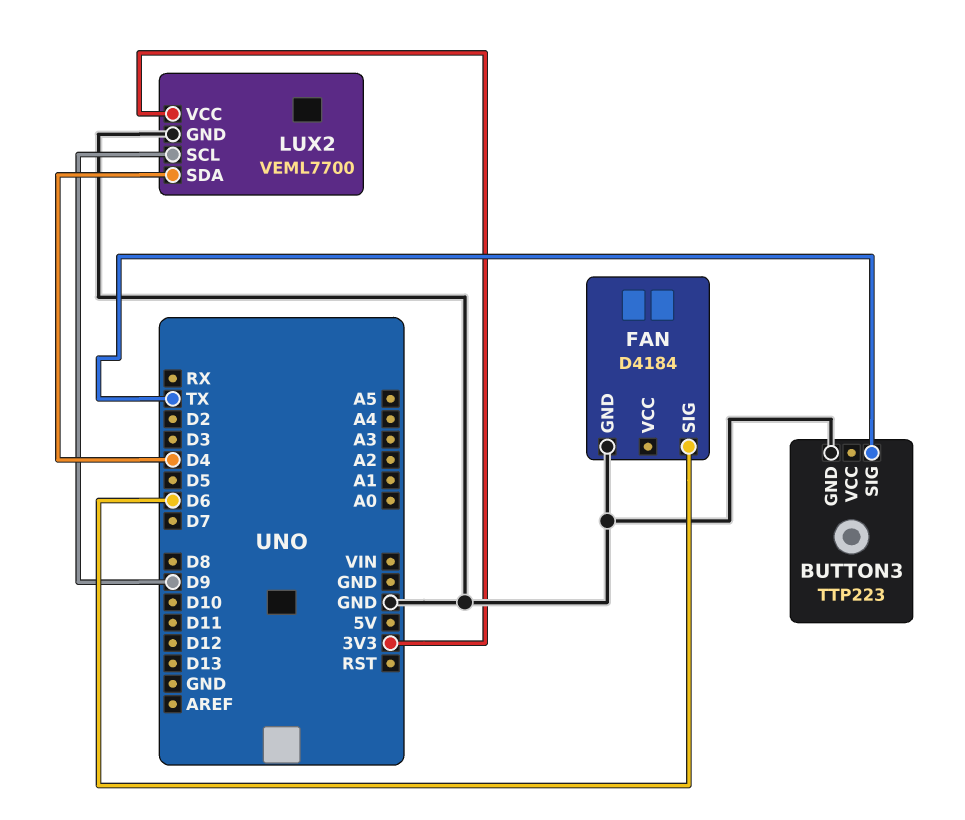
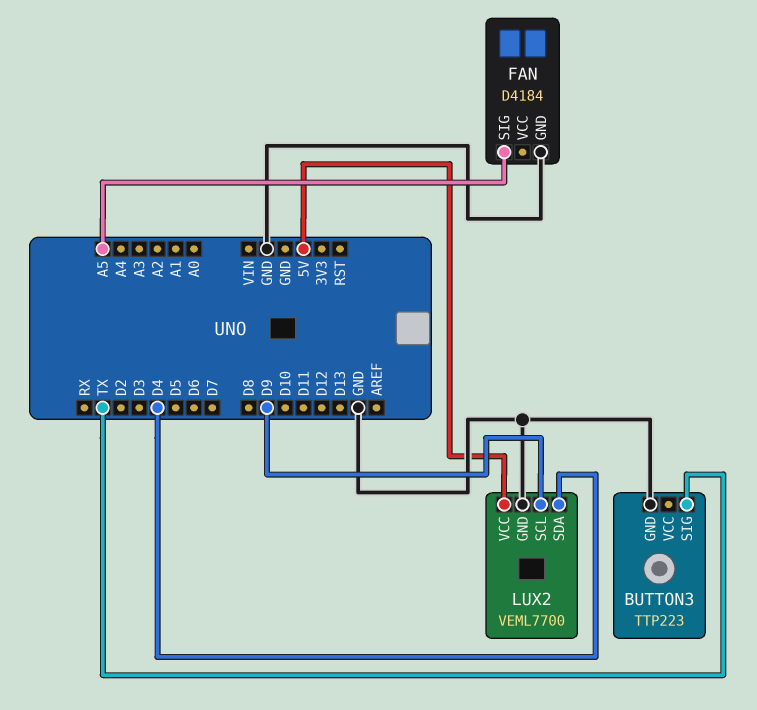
FAN pin SIG: D6 -> A5
LUX2 pin VCC: 3V3 -> 5V

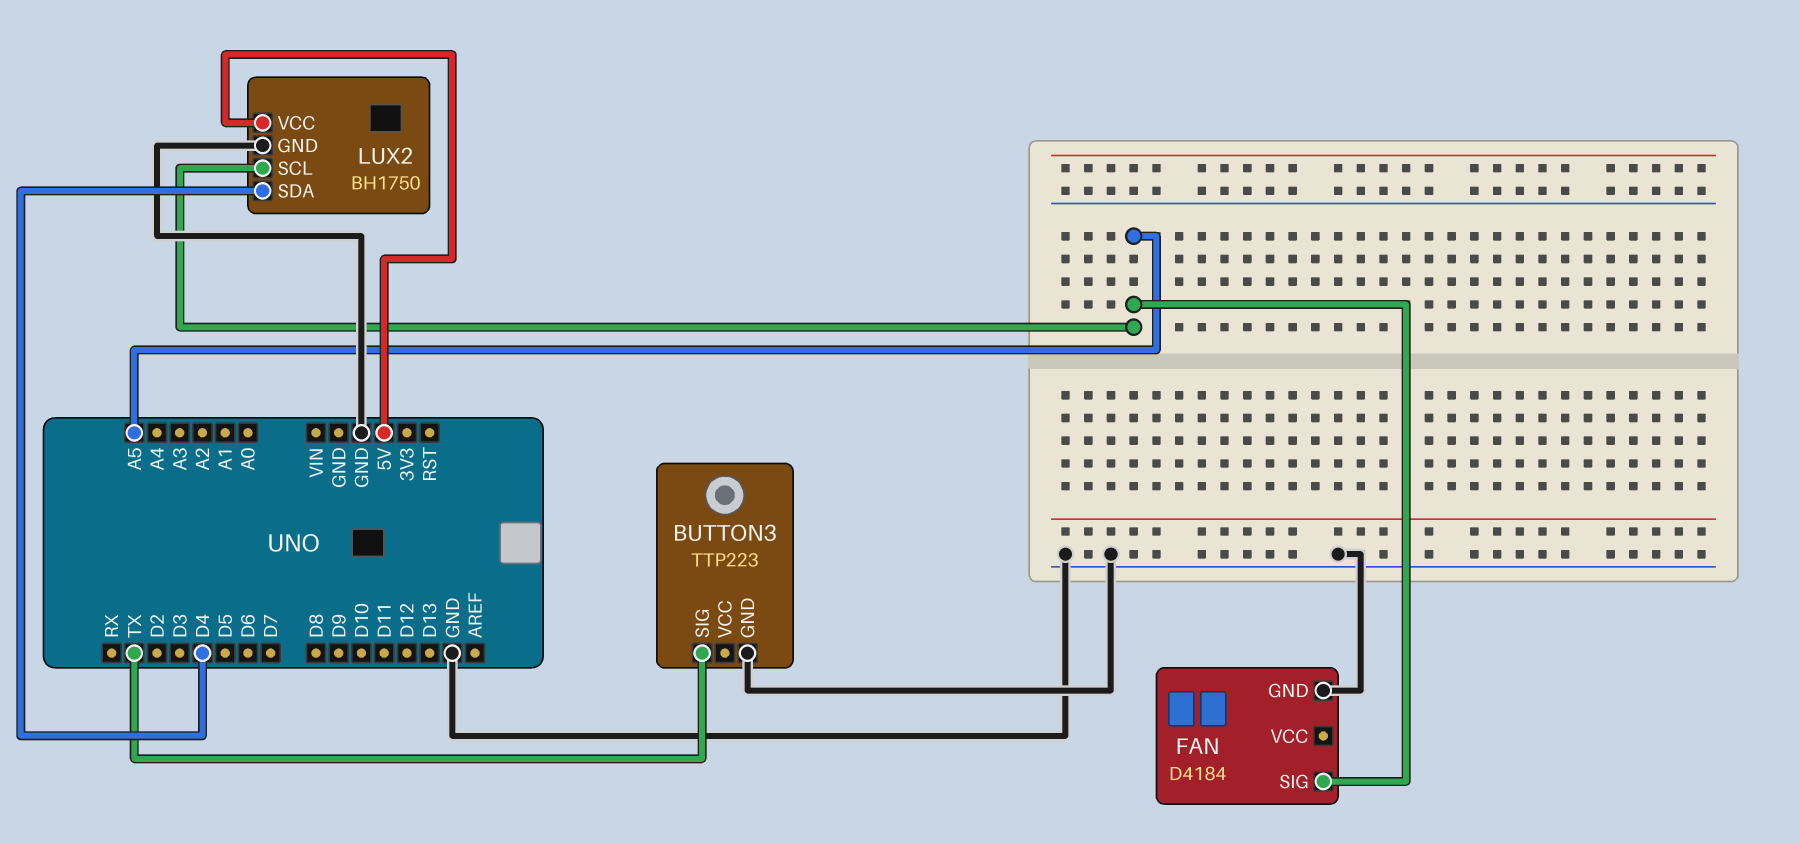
LUX2: VEML7700 -> BH1750
LUX2 pin SCL: D9 -> A5

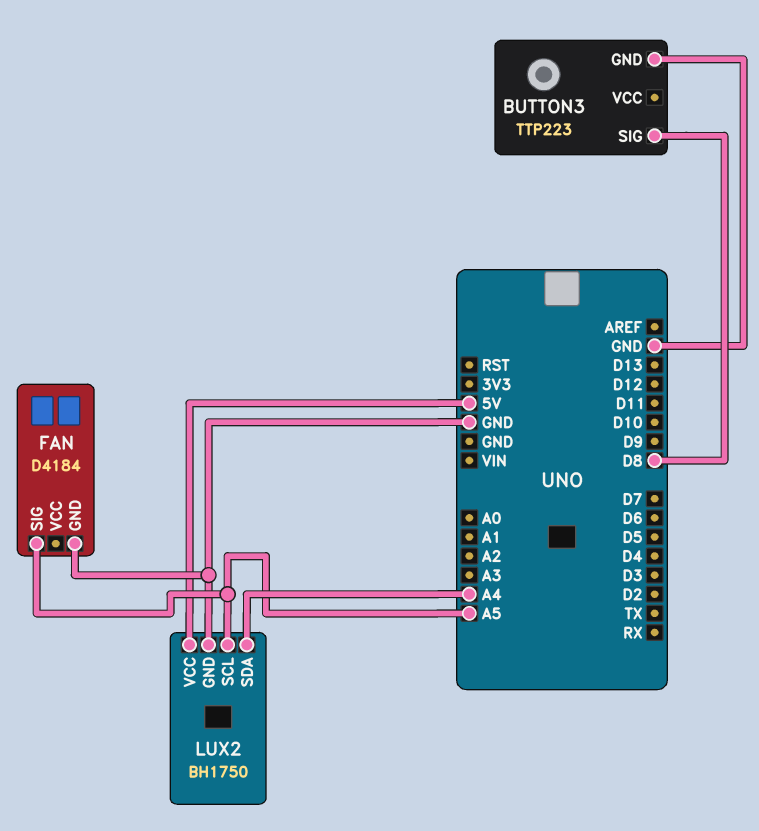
BUTTON3 pin SIG: TX -> D8
LUX2 pin SDA: D4 -> A4

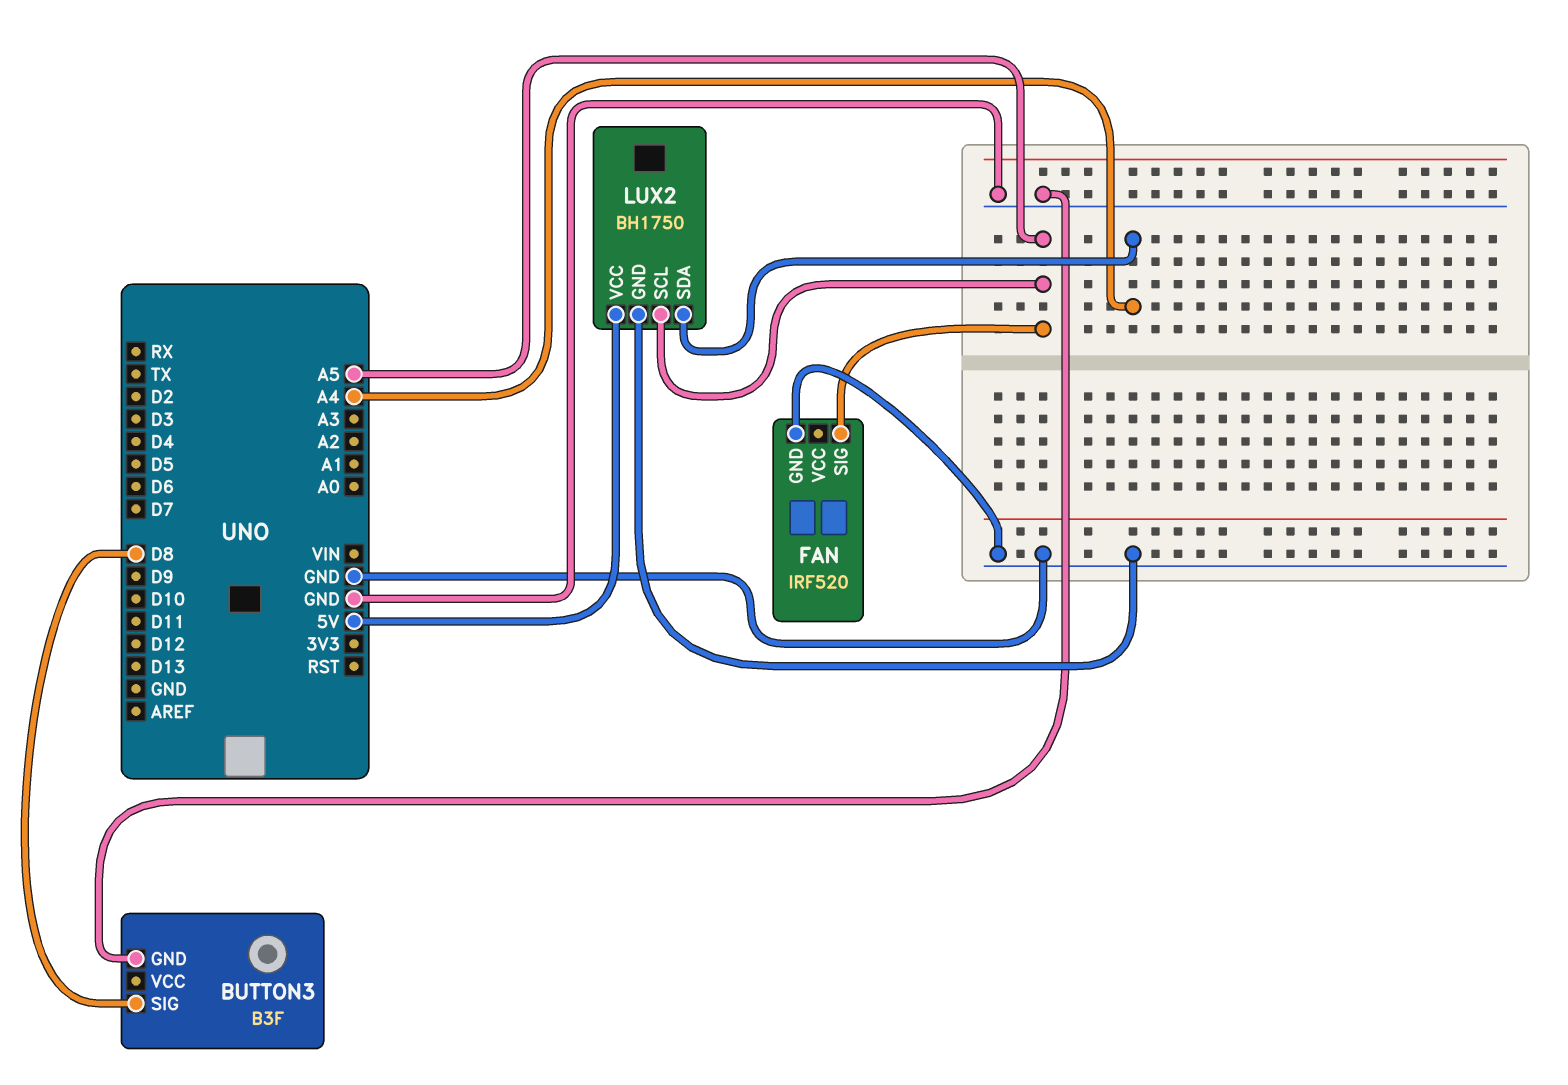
BUTTON3: TTP223 -> B3F
FAN: D4184 -> IRF520

